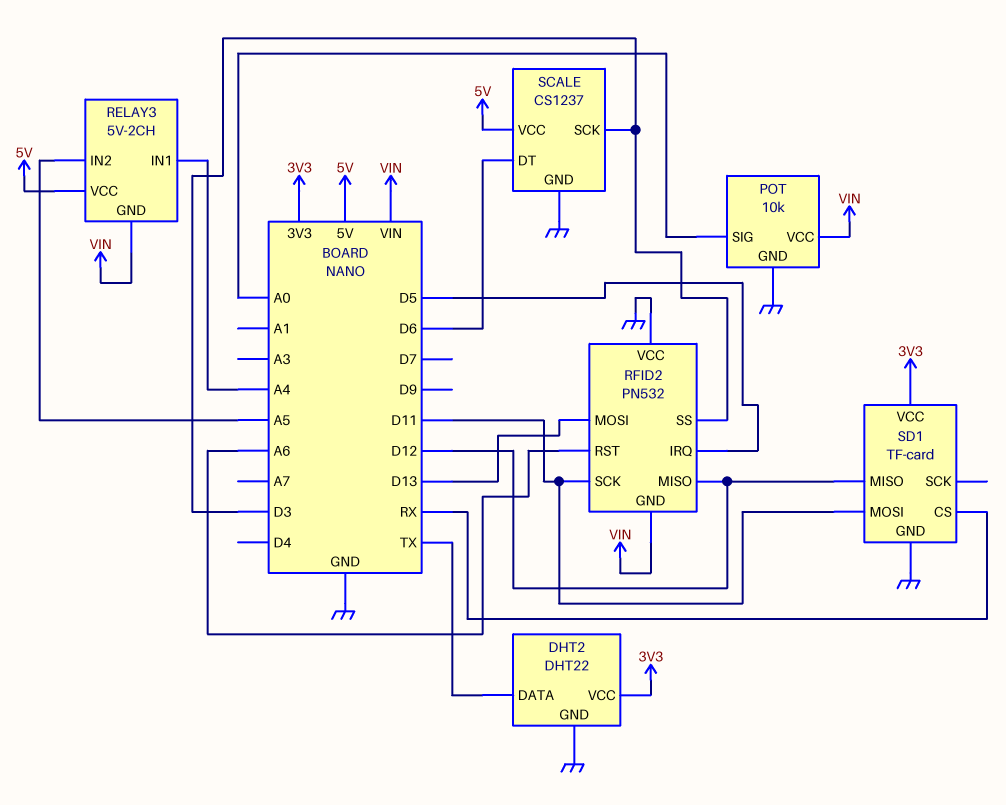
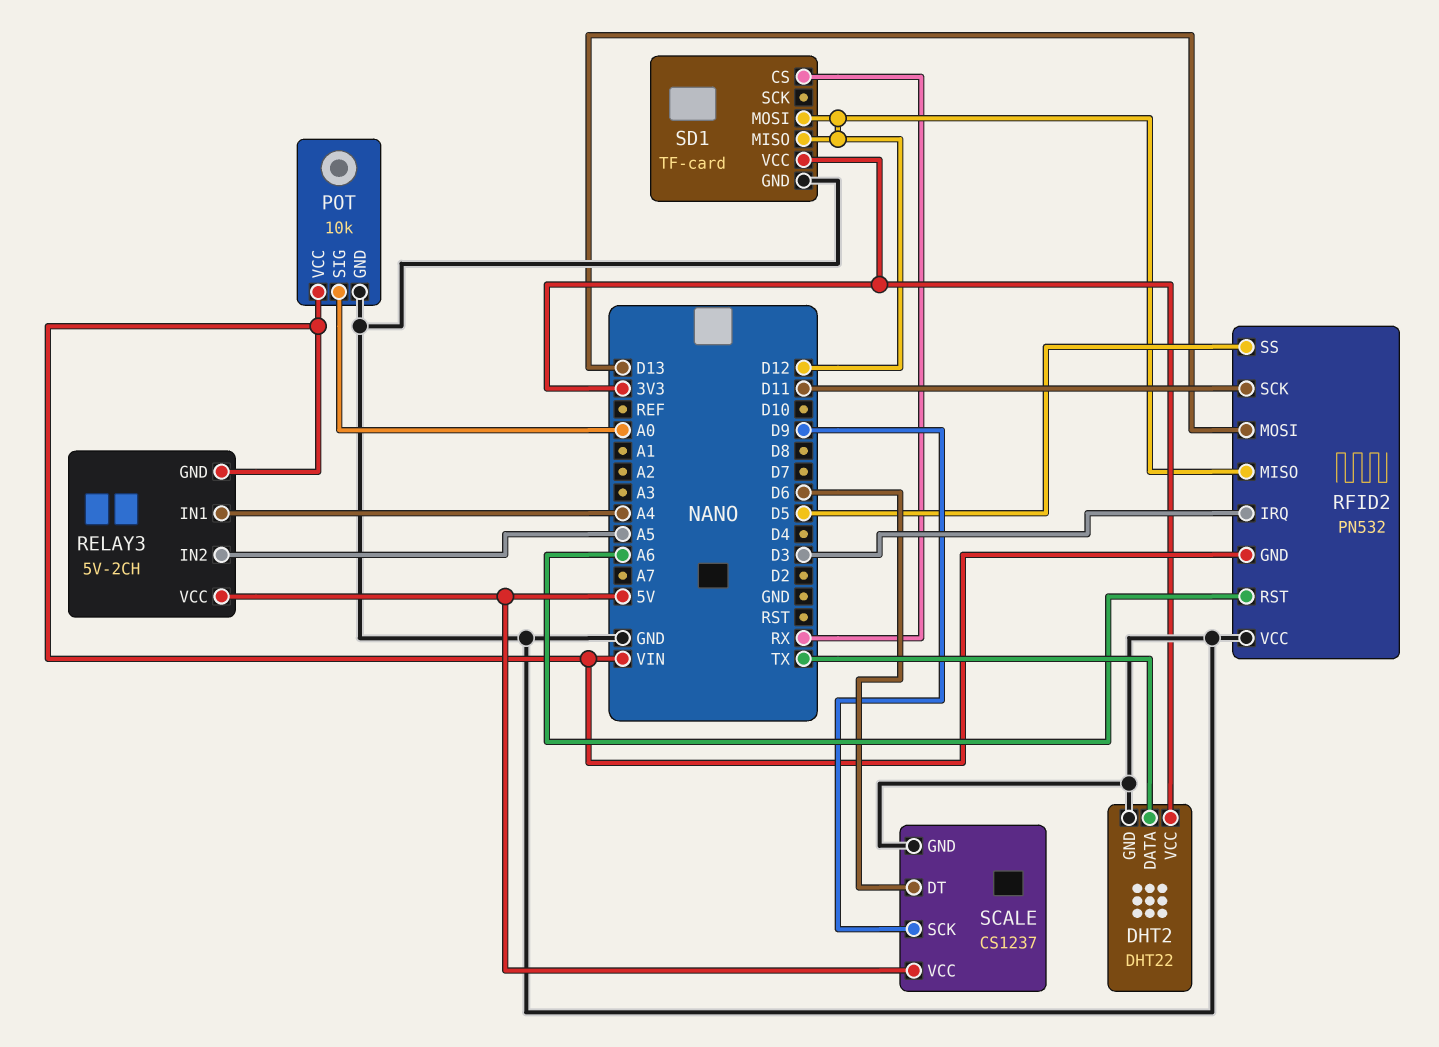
RFID2 pin IRQ: D5 -> D3
RFID2 pin SS: D3 -> D5
SCALE pin SCK: D3 -> D9
SD1 pin MOSI: D11 -> D12

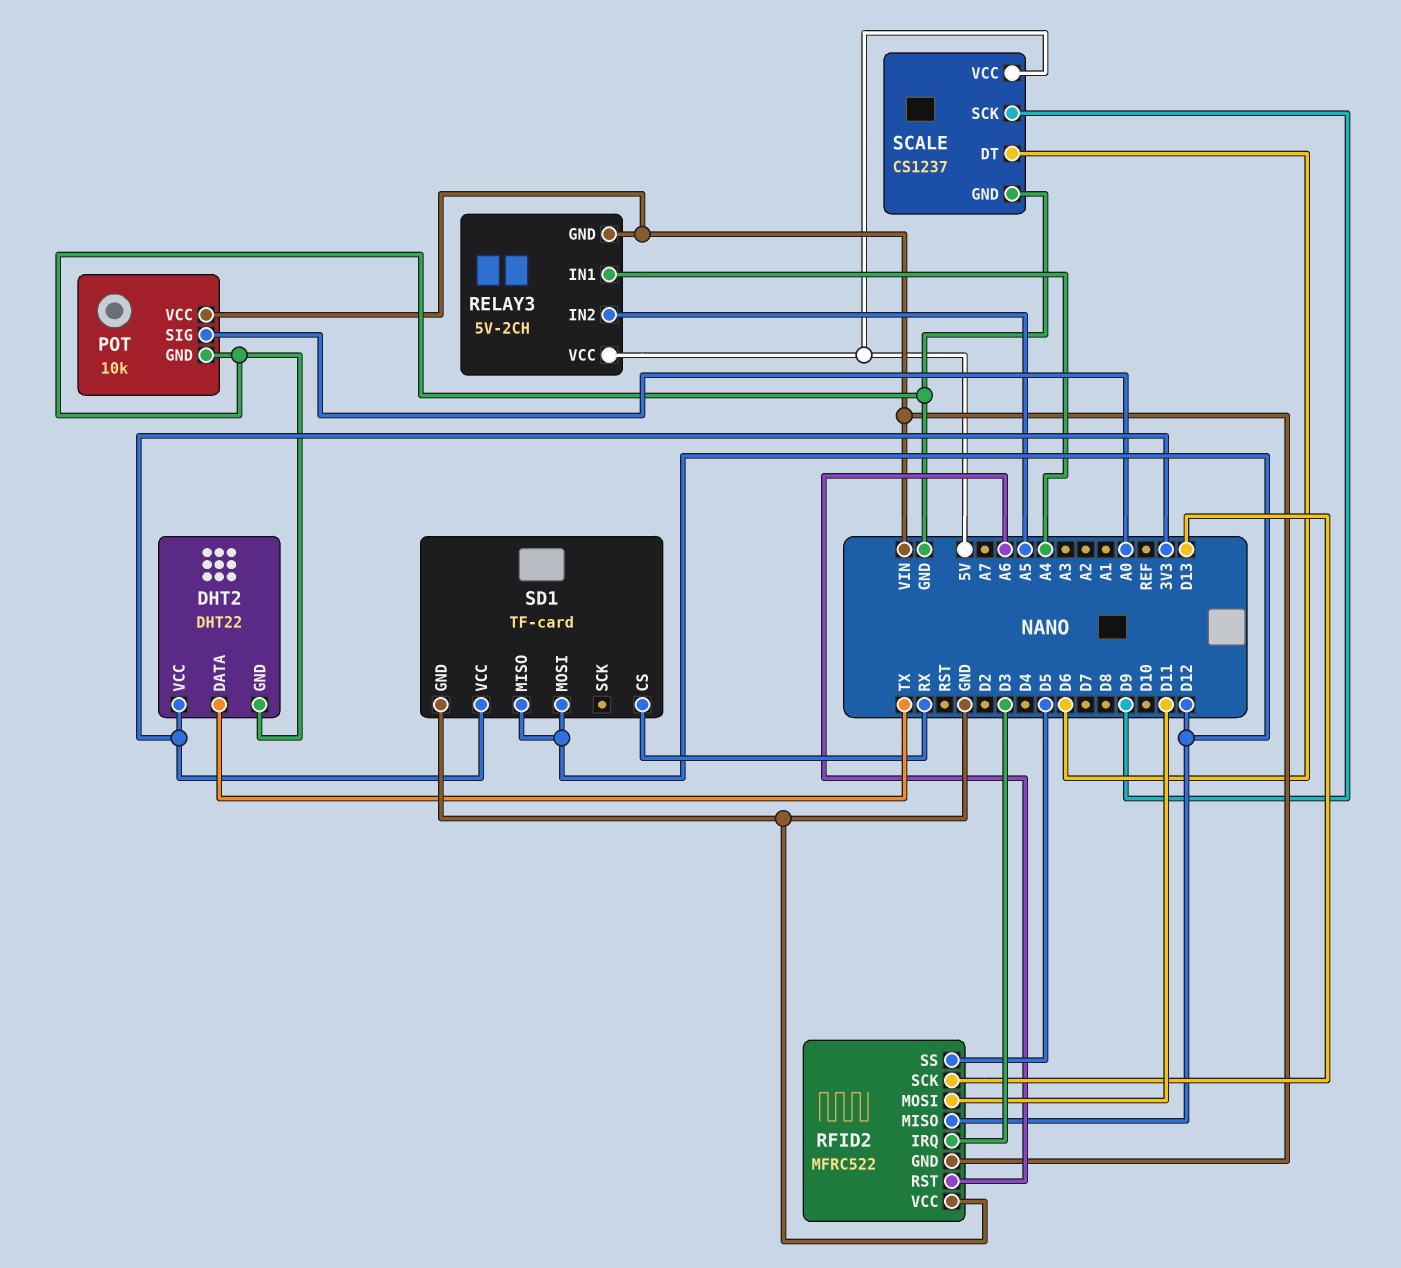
RFID2: PN532 -> MFRC522
RFID2 pin MOSI: D13 -> D11
RFID2 pin SCK: D11 -> D13

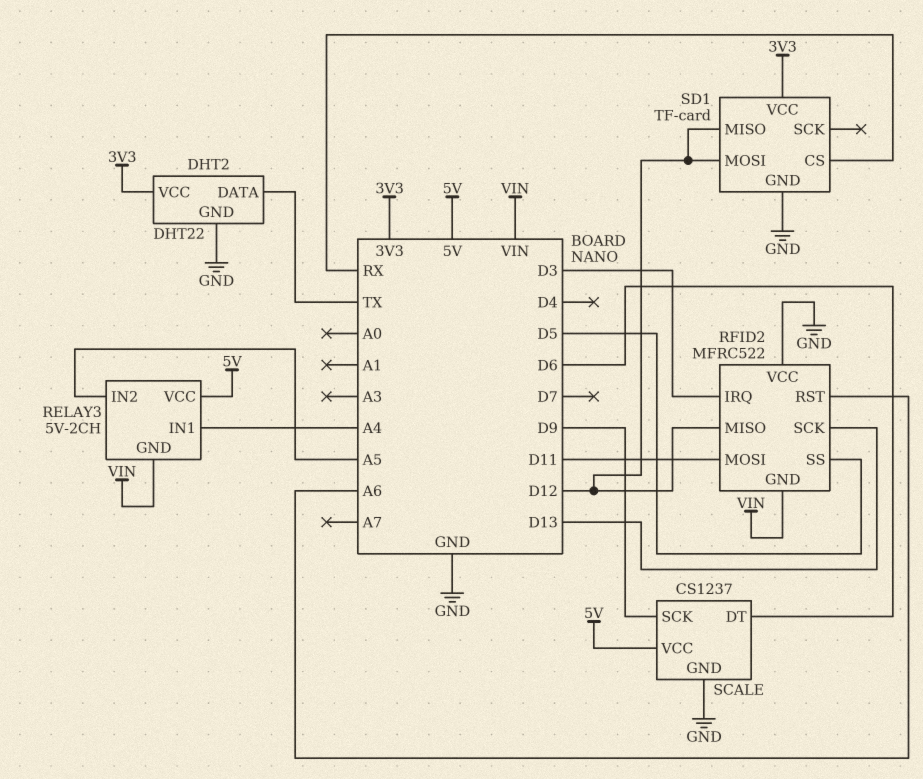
POT: 10k -> none
POT pin GND: GND -> none
POT pin SIG: A0 -> none
POT pin VCC: VIN -> none

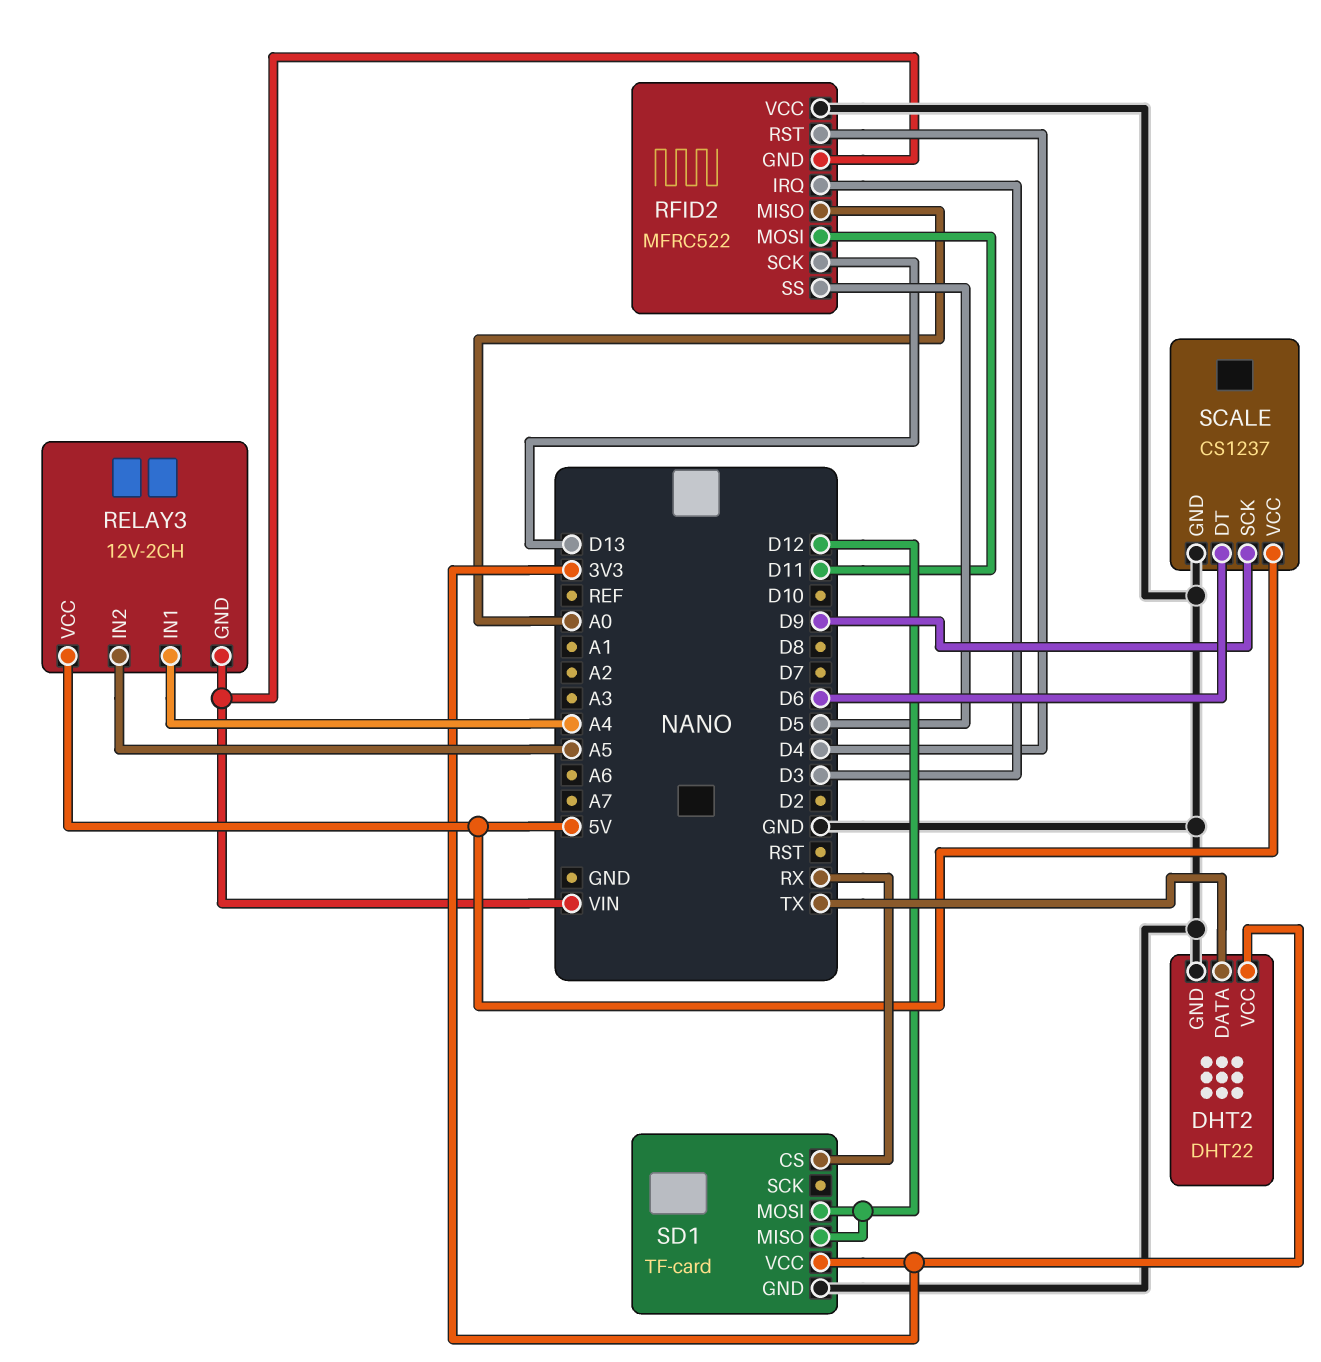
RELAY3: 5V-2CH -> 12V-2CH
RFID2 pin MISO: D12 -> A0
RFID2 pin RST: A6 -> D4

